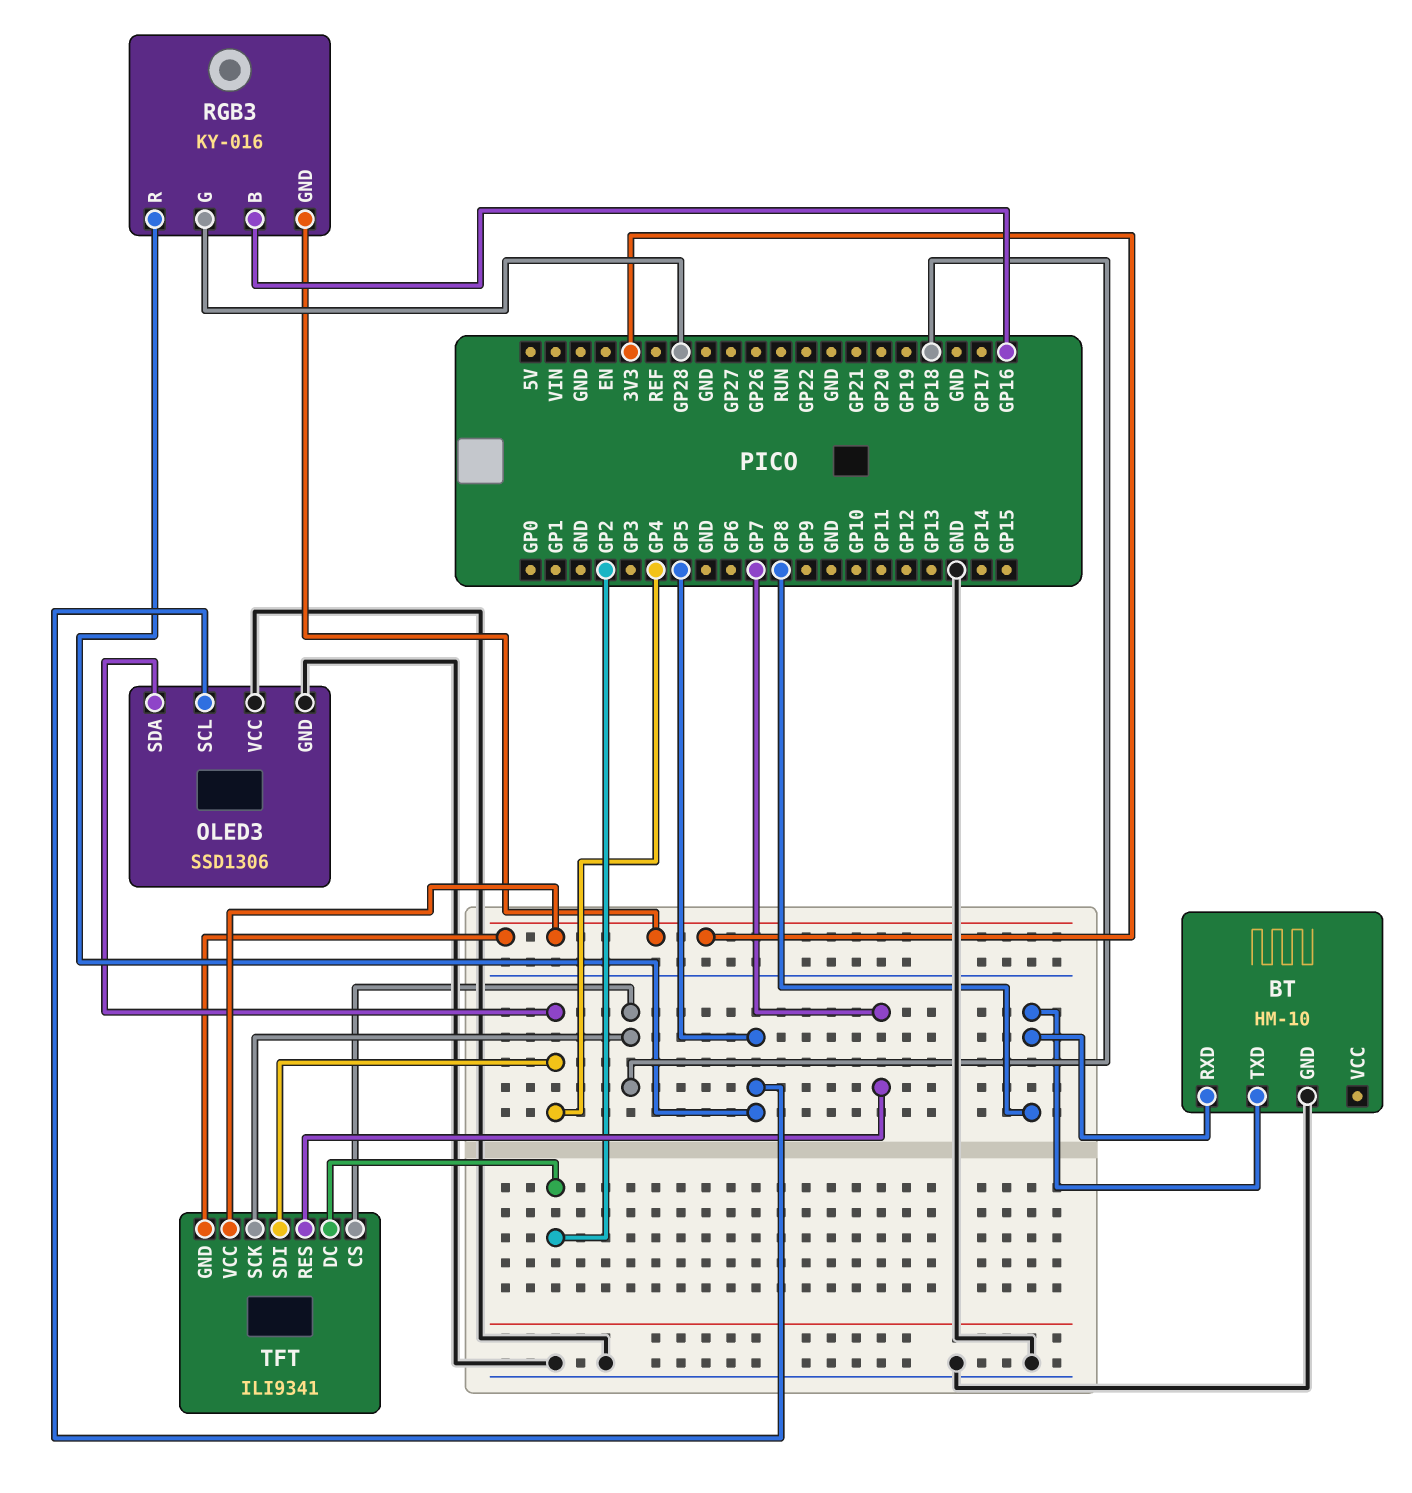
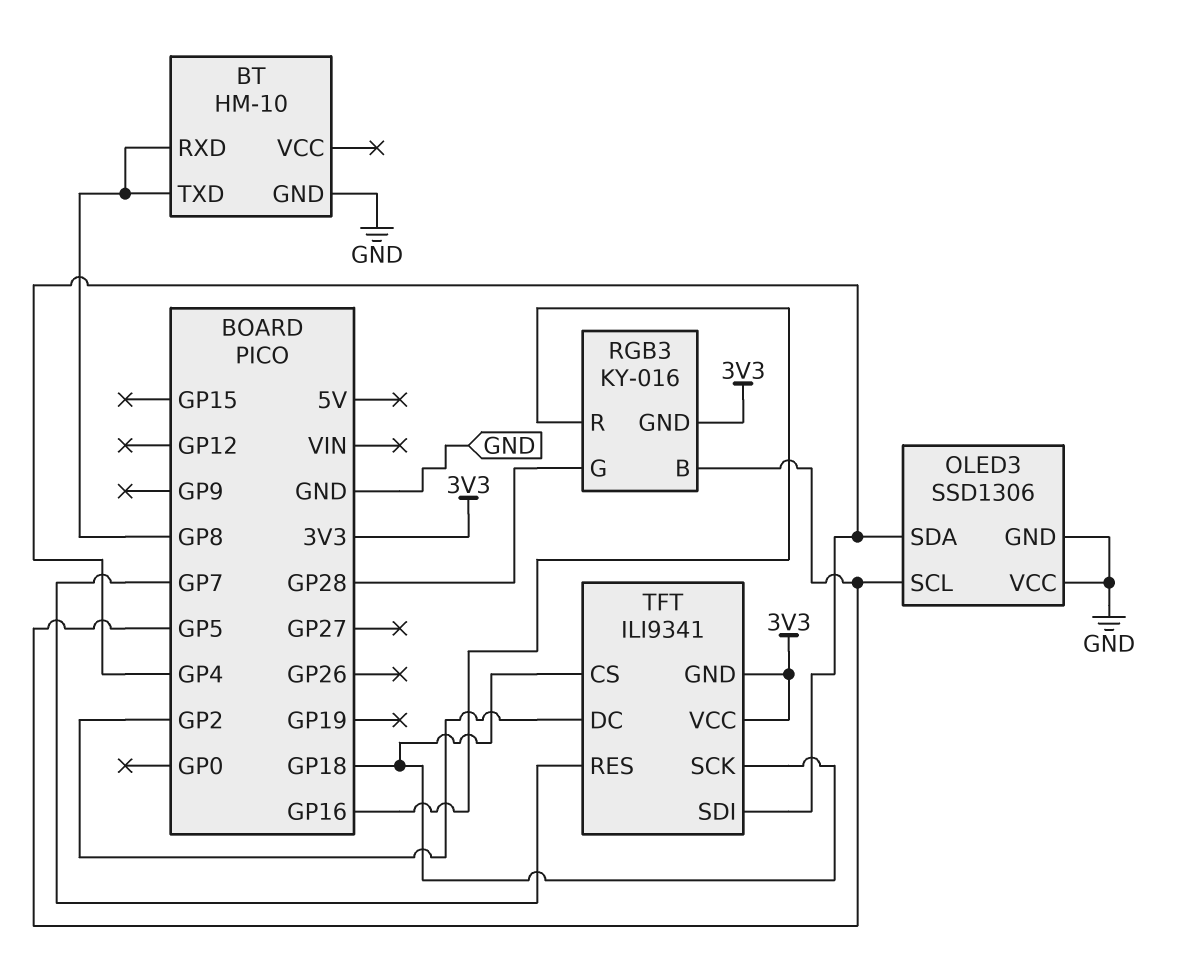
RGB3 pin B: GP16 -> GP5
RGB3 pin R: GP5 -> GP16

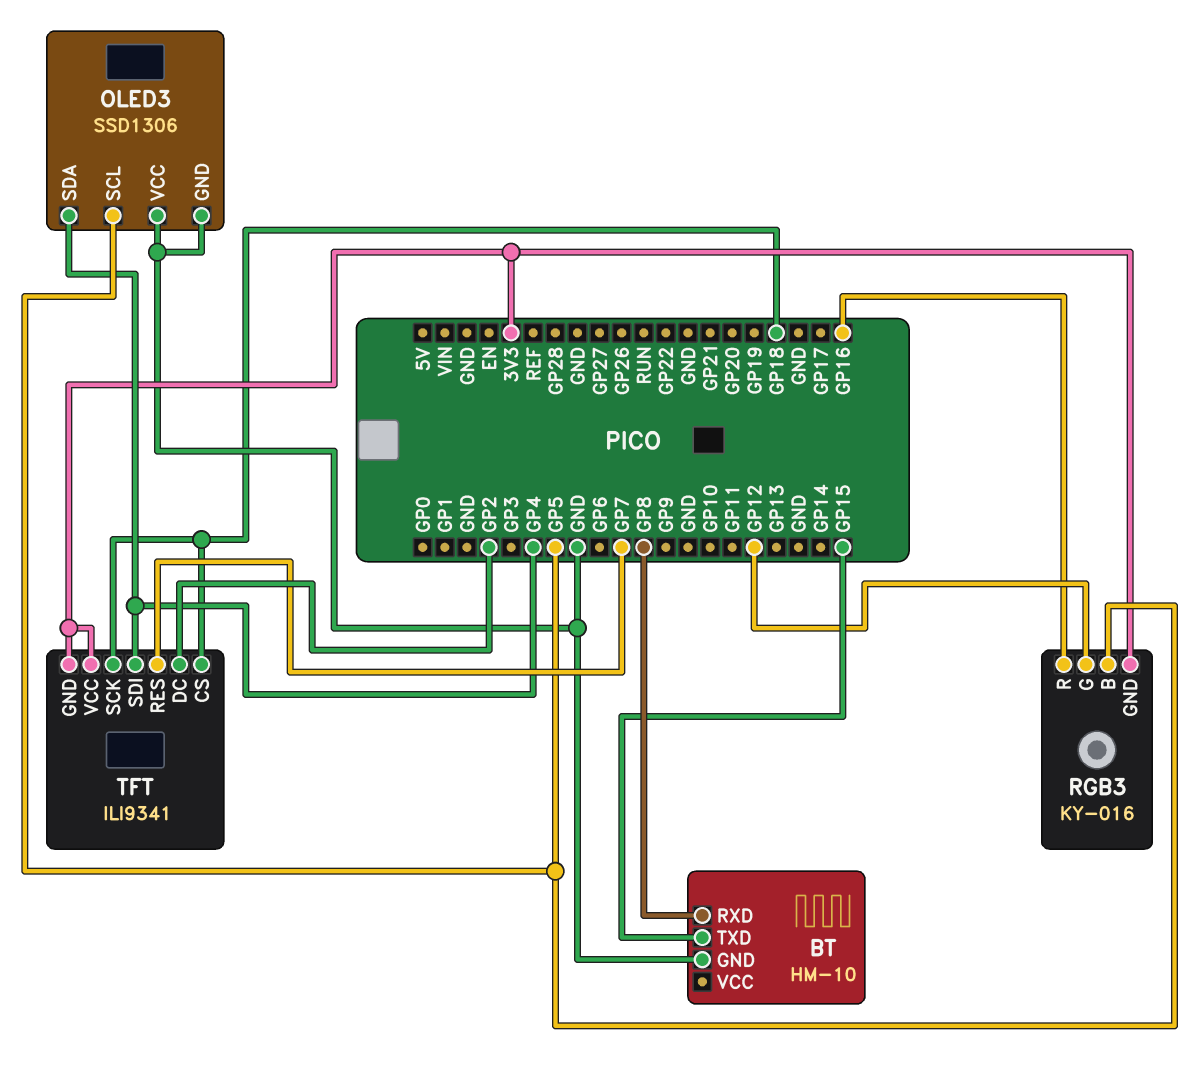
BT pin TXD: GP8 -> GP15
RGB3 pin G: GP28 -> GP12

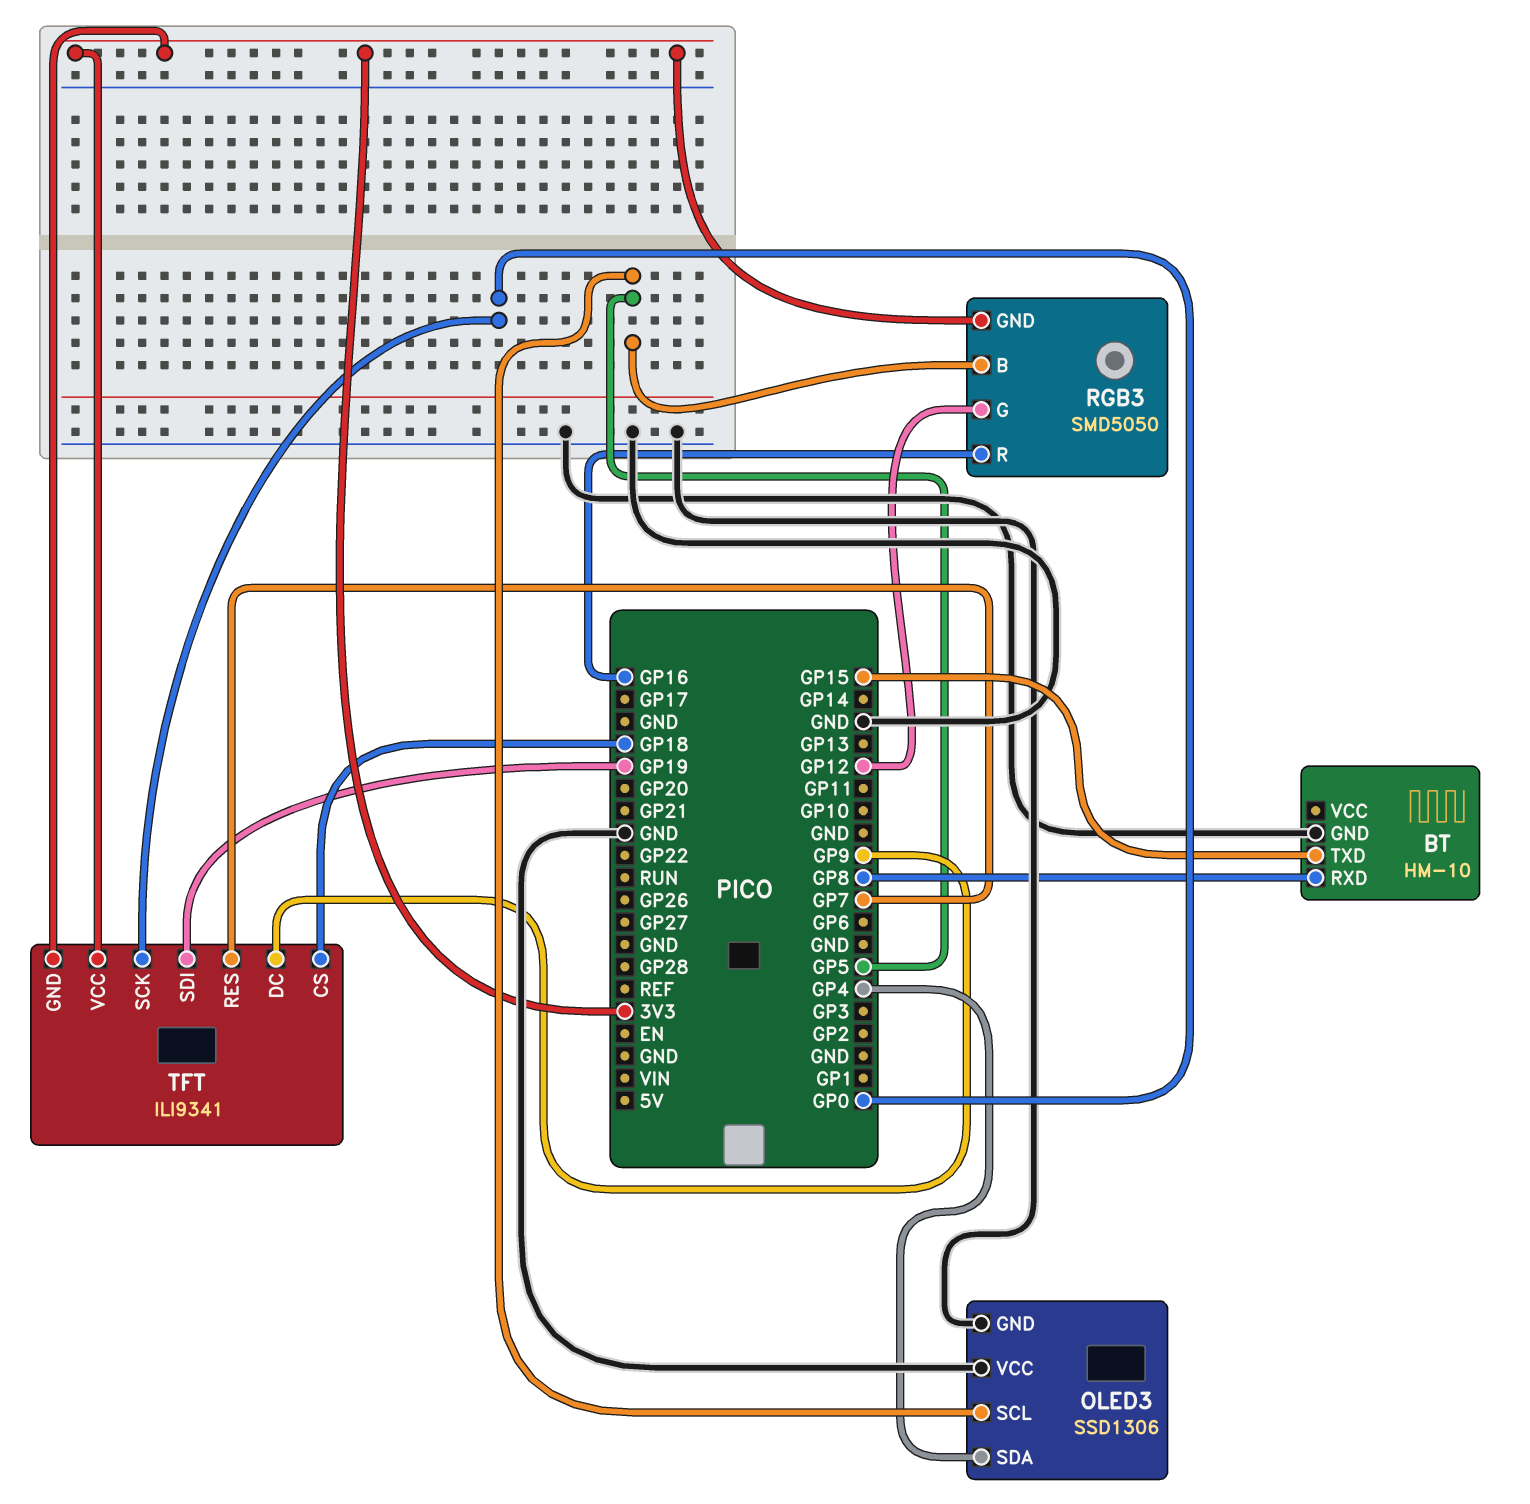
RGB3: KY-016 -> SMD5050
TFT pin DC: GP2 -> GP9
TFT pin SCK: GP18 -> GP0
TFT pin SDI: GP4 -> GP19

